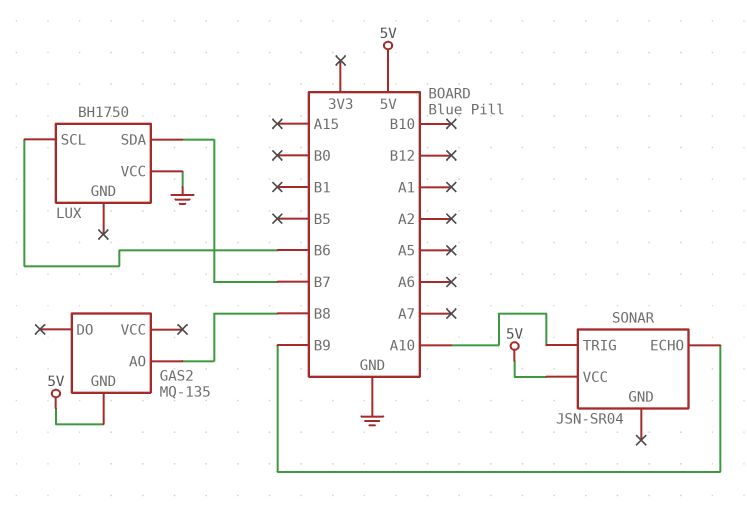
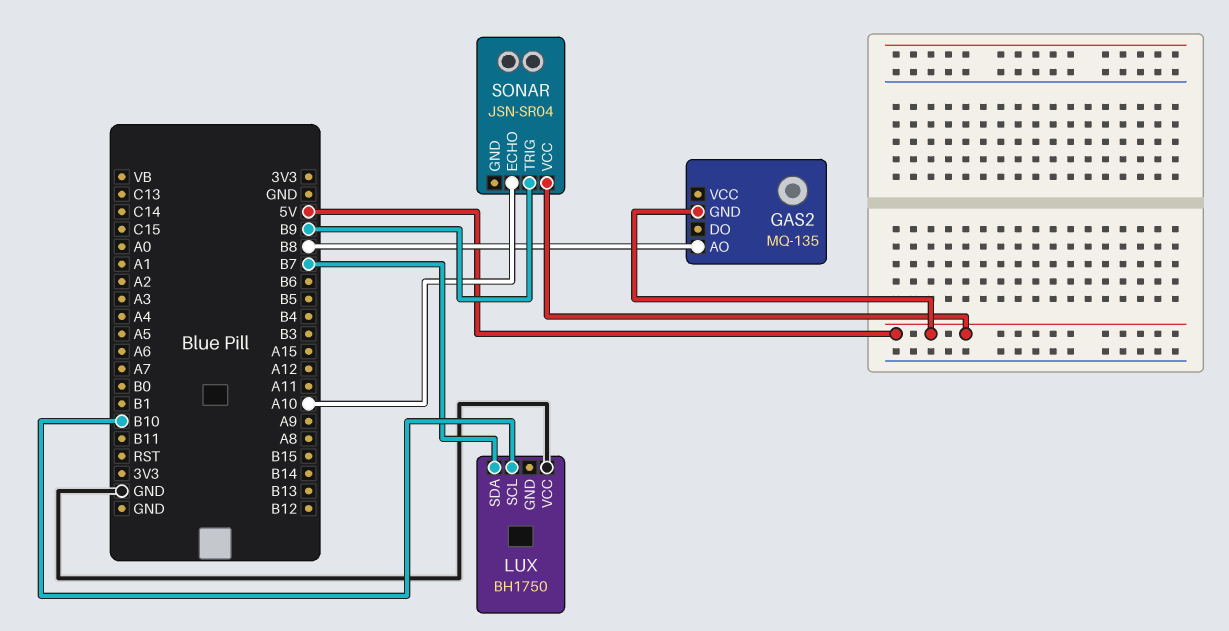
LUX pin SCL: B6 -> B10
SONAR pin ECHO: B9 -> A10
SONAR pin TRIG: A10 -> B9

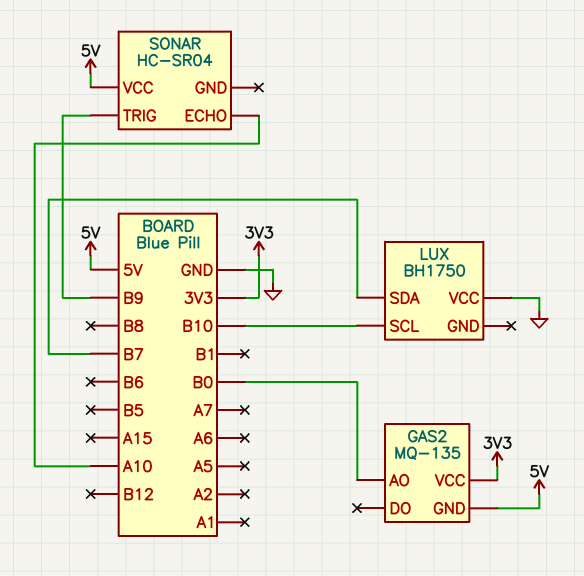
GAS2 pin AO: B8 -> B0
GAS2 pin VCC: none -> 3V3
SONAR: JSN-SR04 -> HC-SR04

